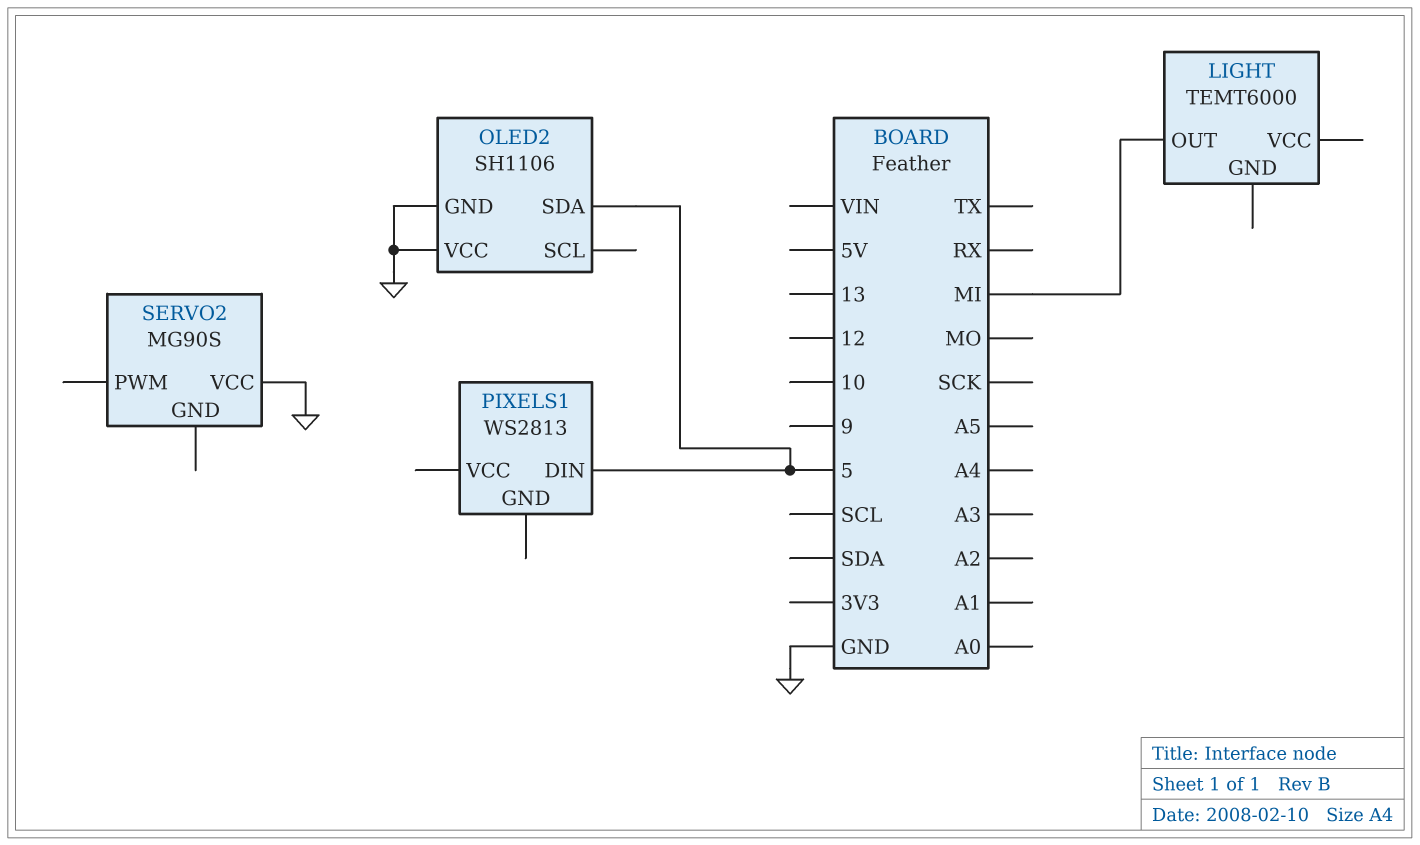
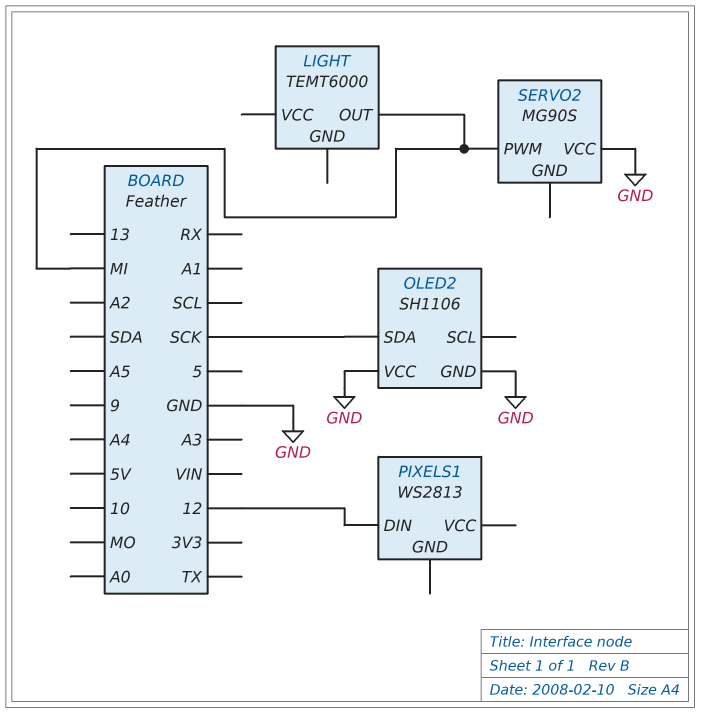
OLED2 pin SDA: 5 -> SCK
PIXELS1 pin DIN: 5 -> 12
SERVO2 pin PWM: none -> MI

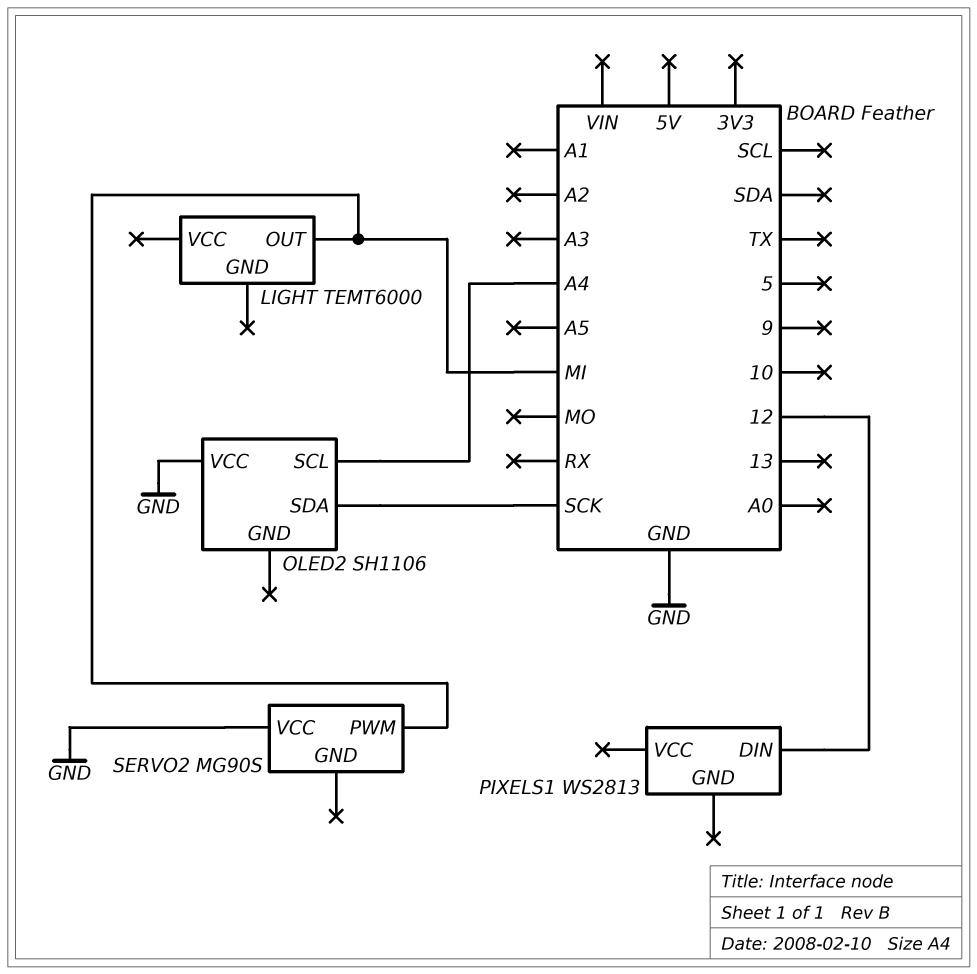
OLED2 pin GND: GND -> none
OLED2 pin SCL: none -> A4

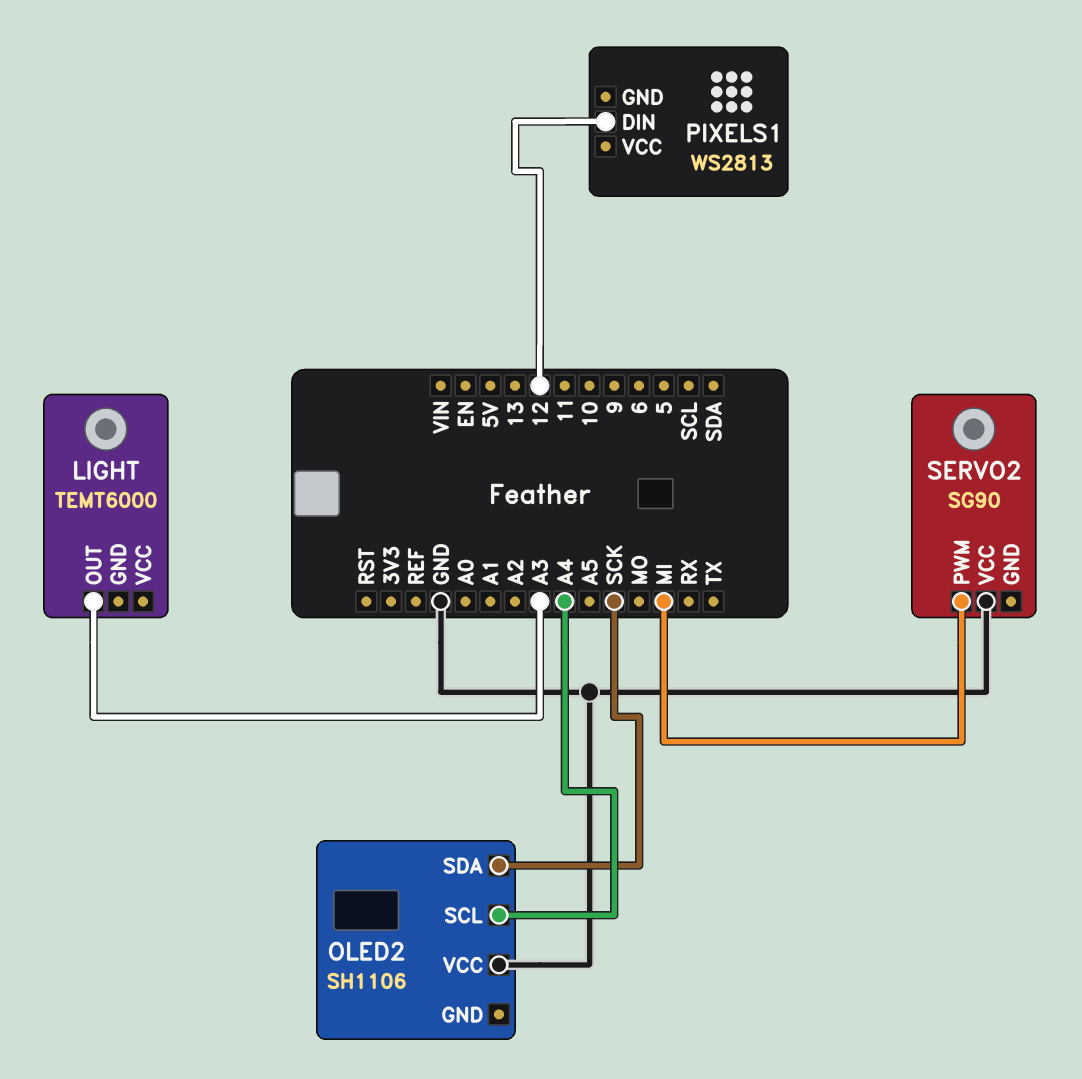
LIGHT pin OUT: MI -> A3
SERVO2: MG90S -> SG90

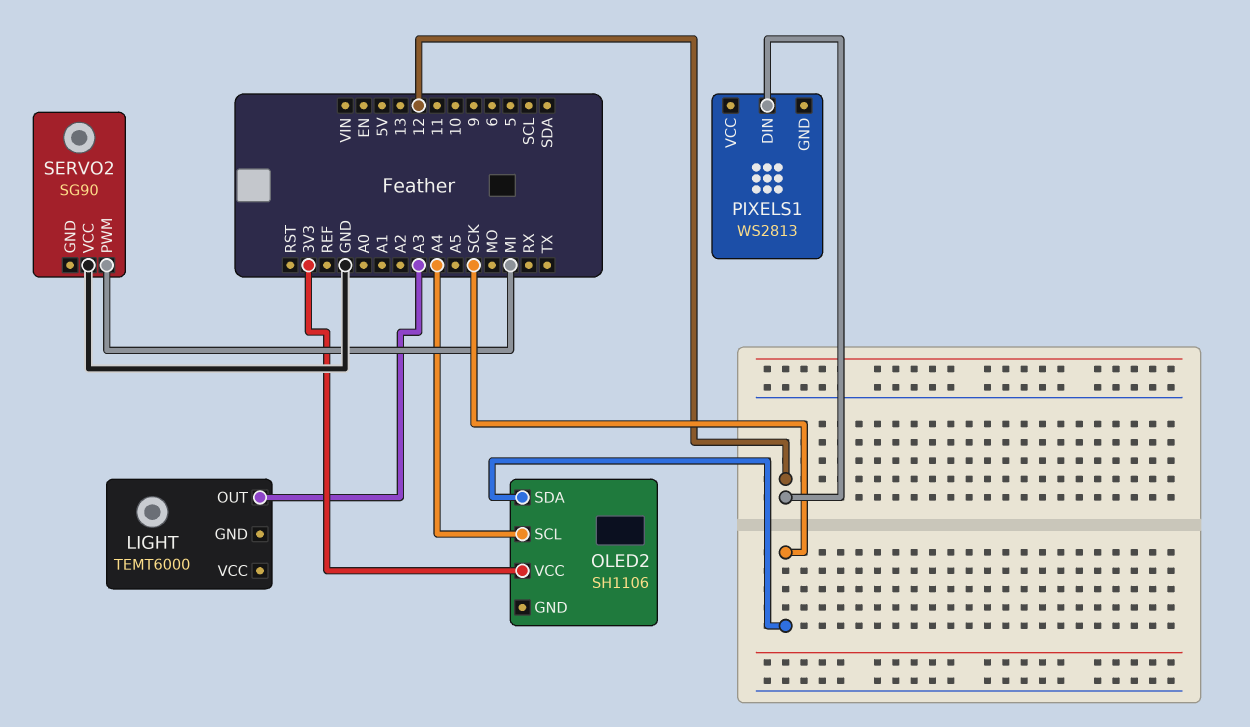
OLED2 pin VCC: GND -> 3V3

